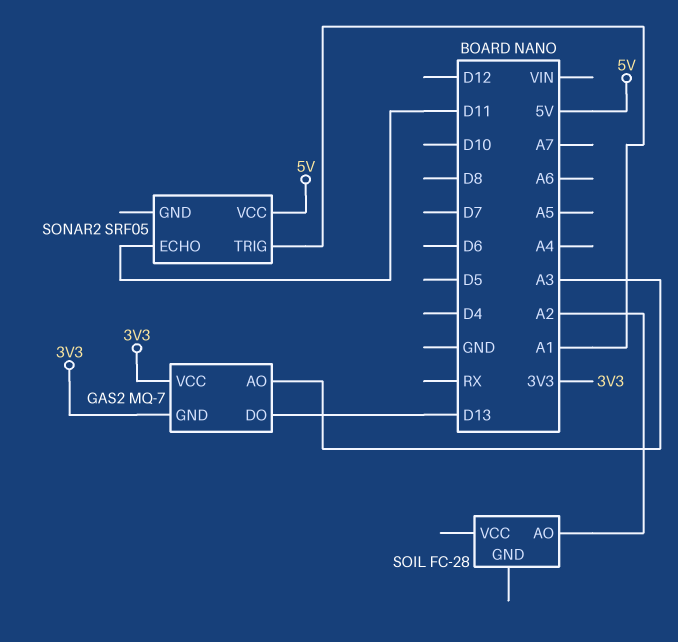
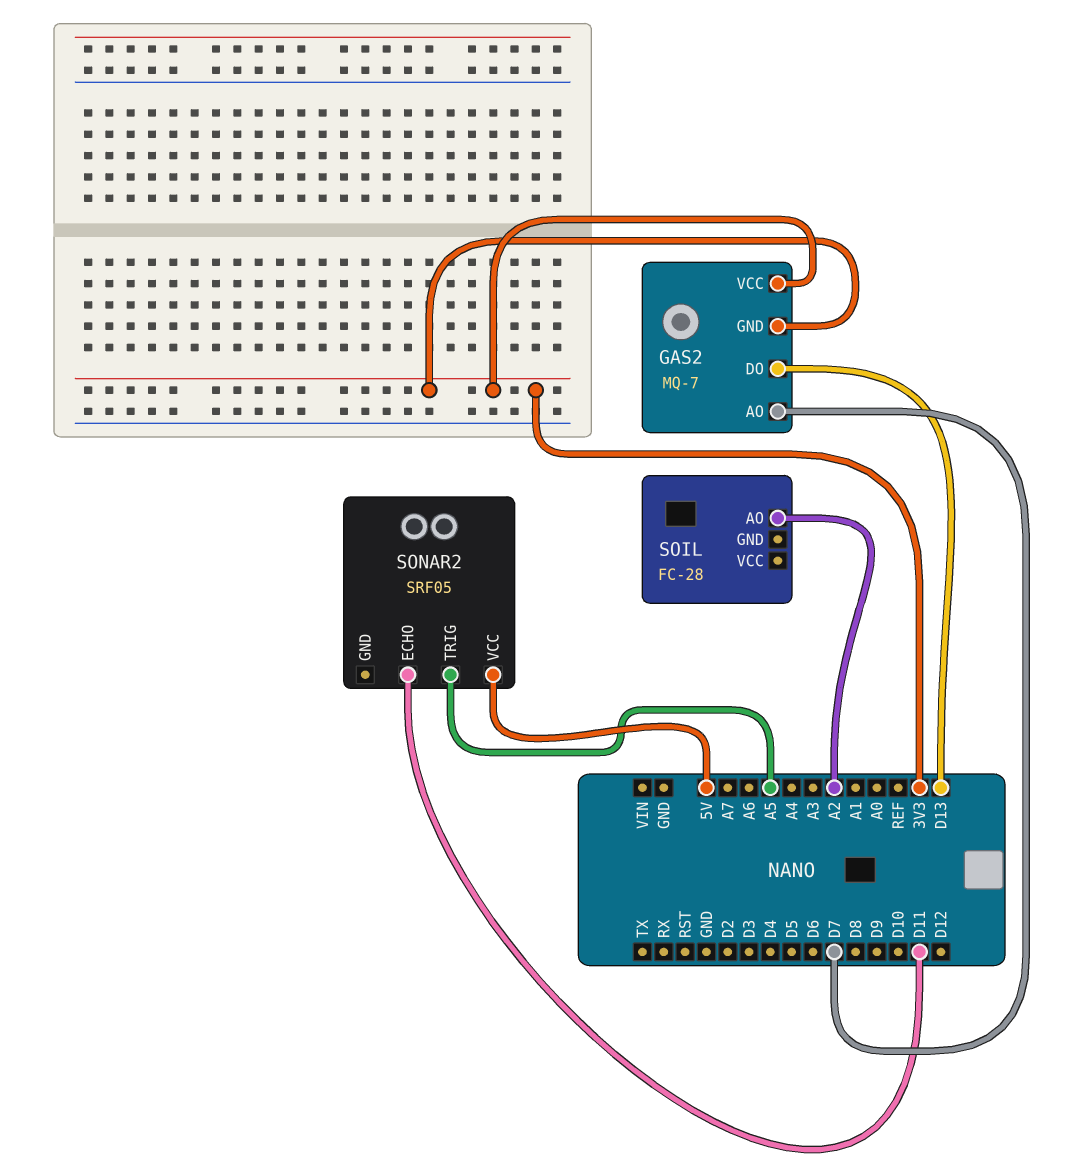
GAS2 pin AO: A3 -> D7
SONAR2 pin TRIG: A1 -> A5

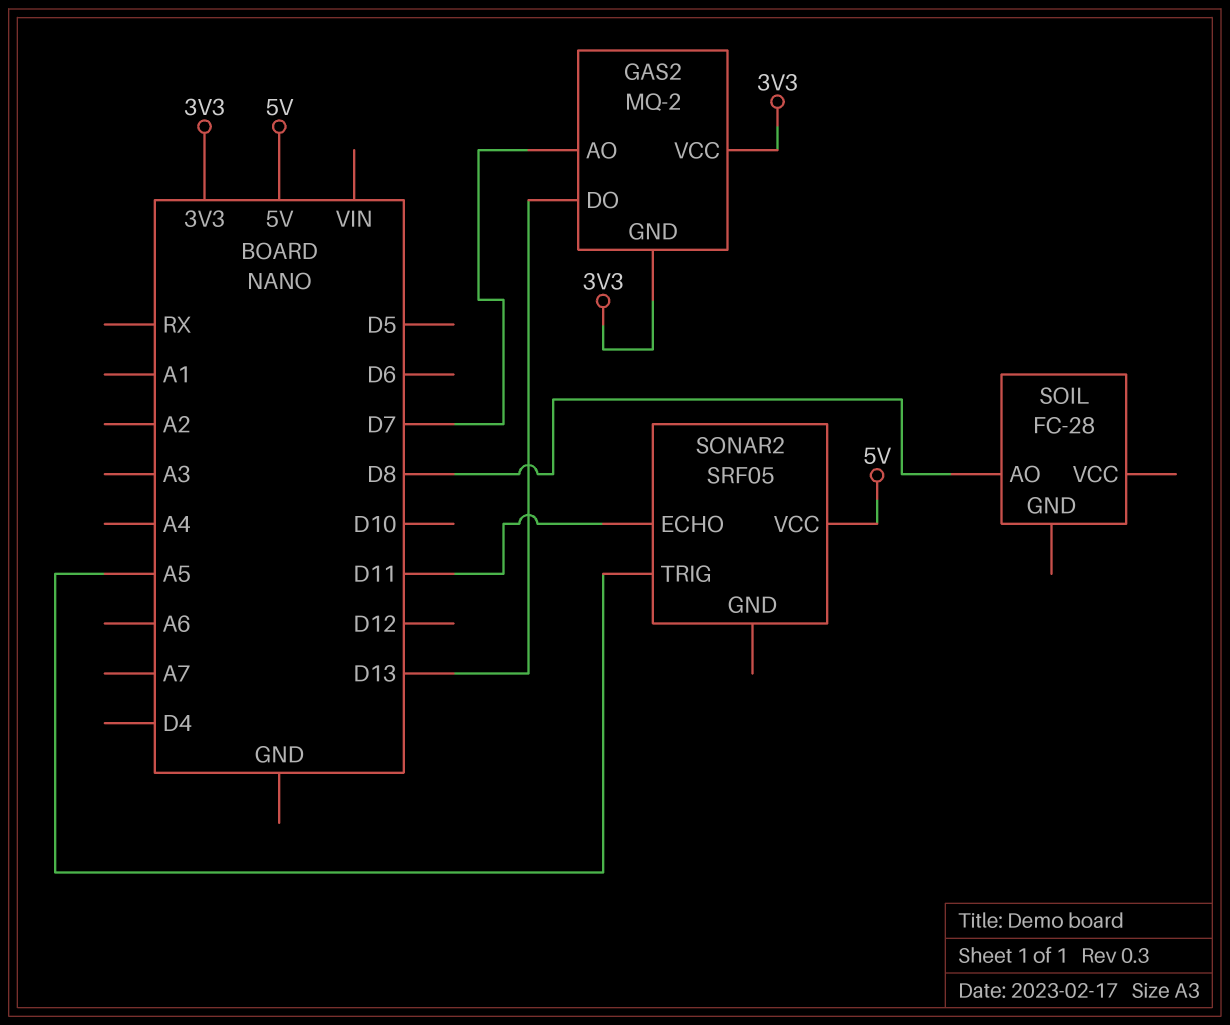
GAS2: MQ-7 -> MQ-2
SOIL pin AO: A2 -> D8

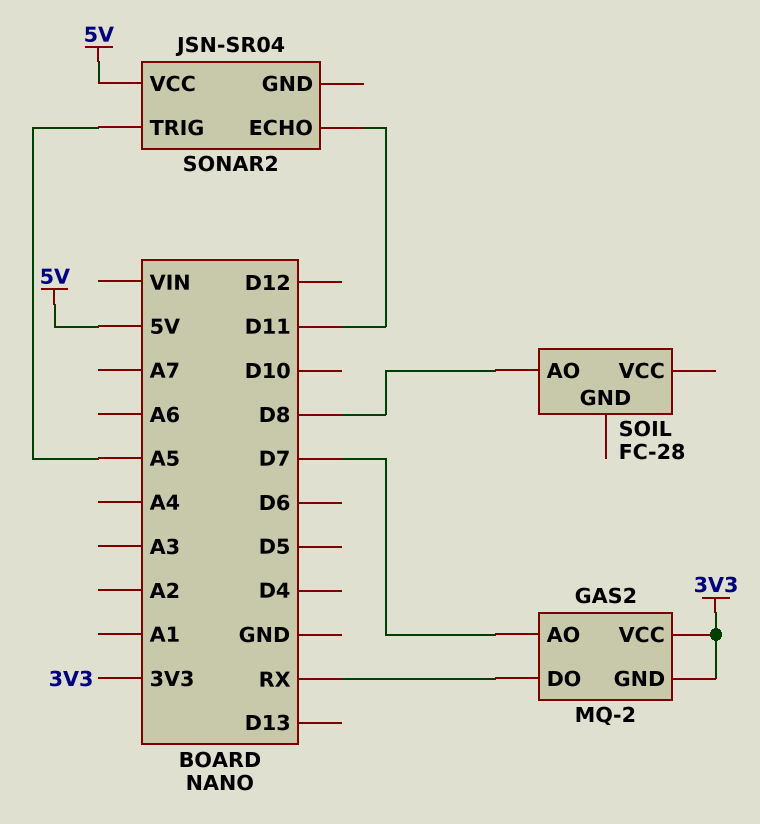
GAS2 pin DO: D13 -> RX
SONAR2: SRF05 -> JSN-SR04

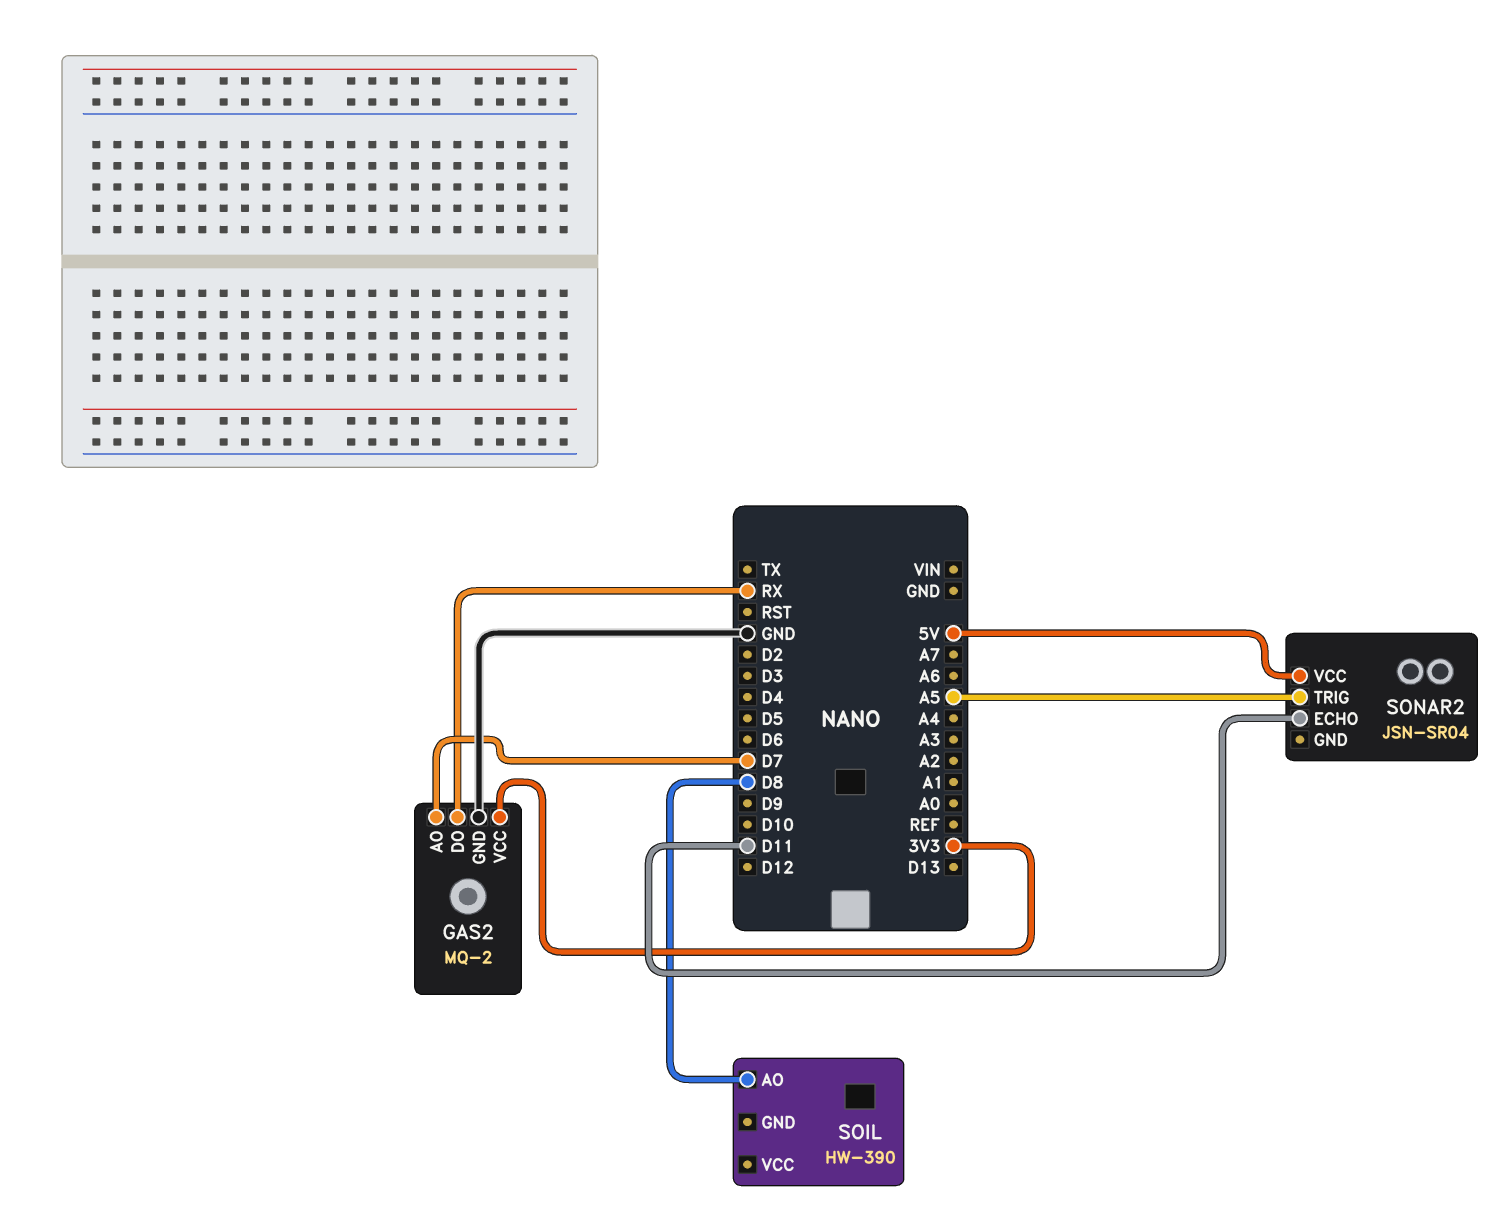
GAS2 pin GND: 3V3 -> GND
SOIL: FC-28 -> HW-390

